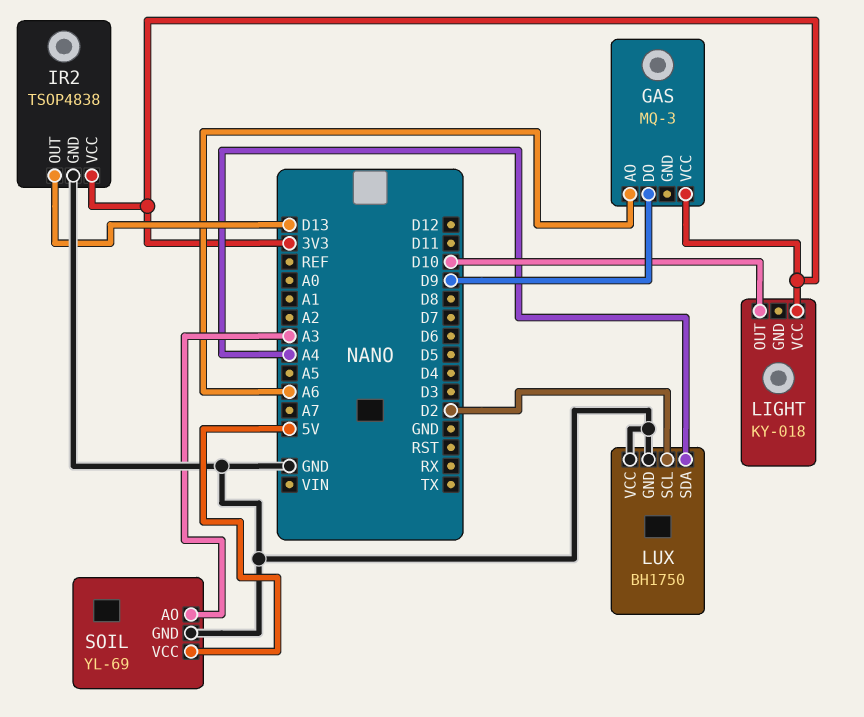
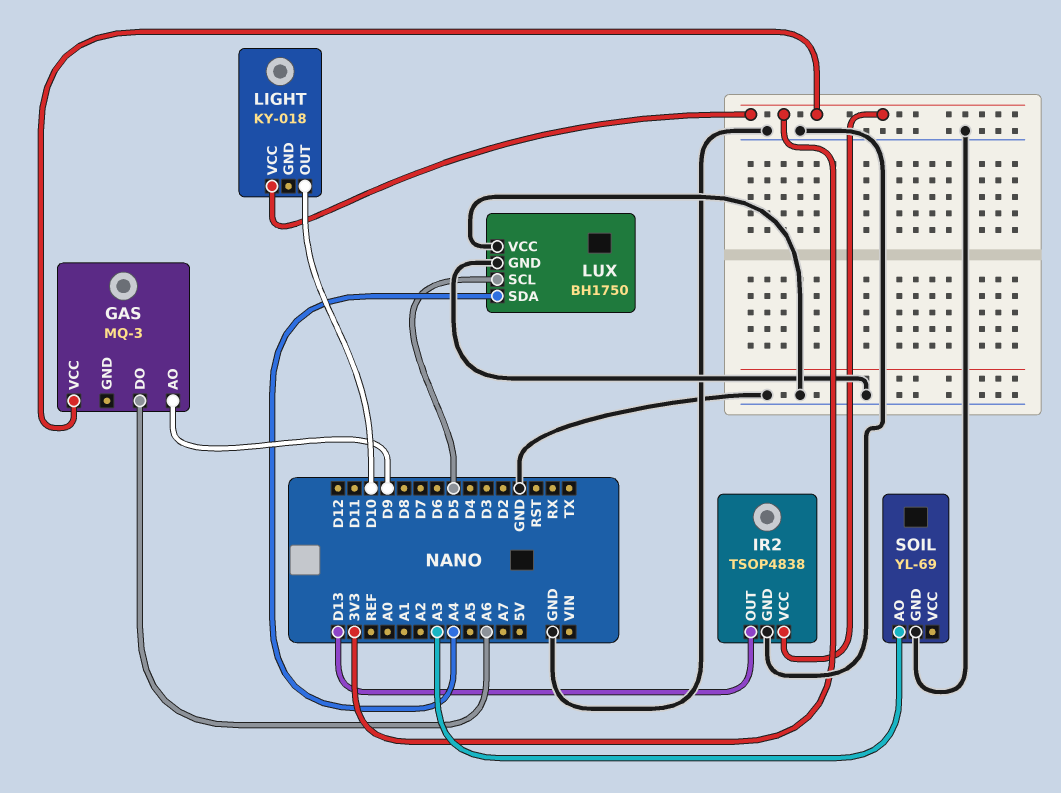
GAS pin AO: A6 -> D9
GAS pin DO: D9 -> A6
LUX pin SCL: D2 -> D5
SOIL pin VCC: 5V -> none

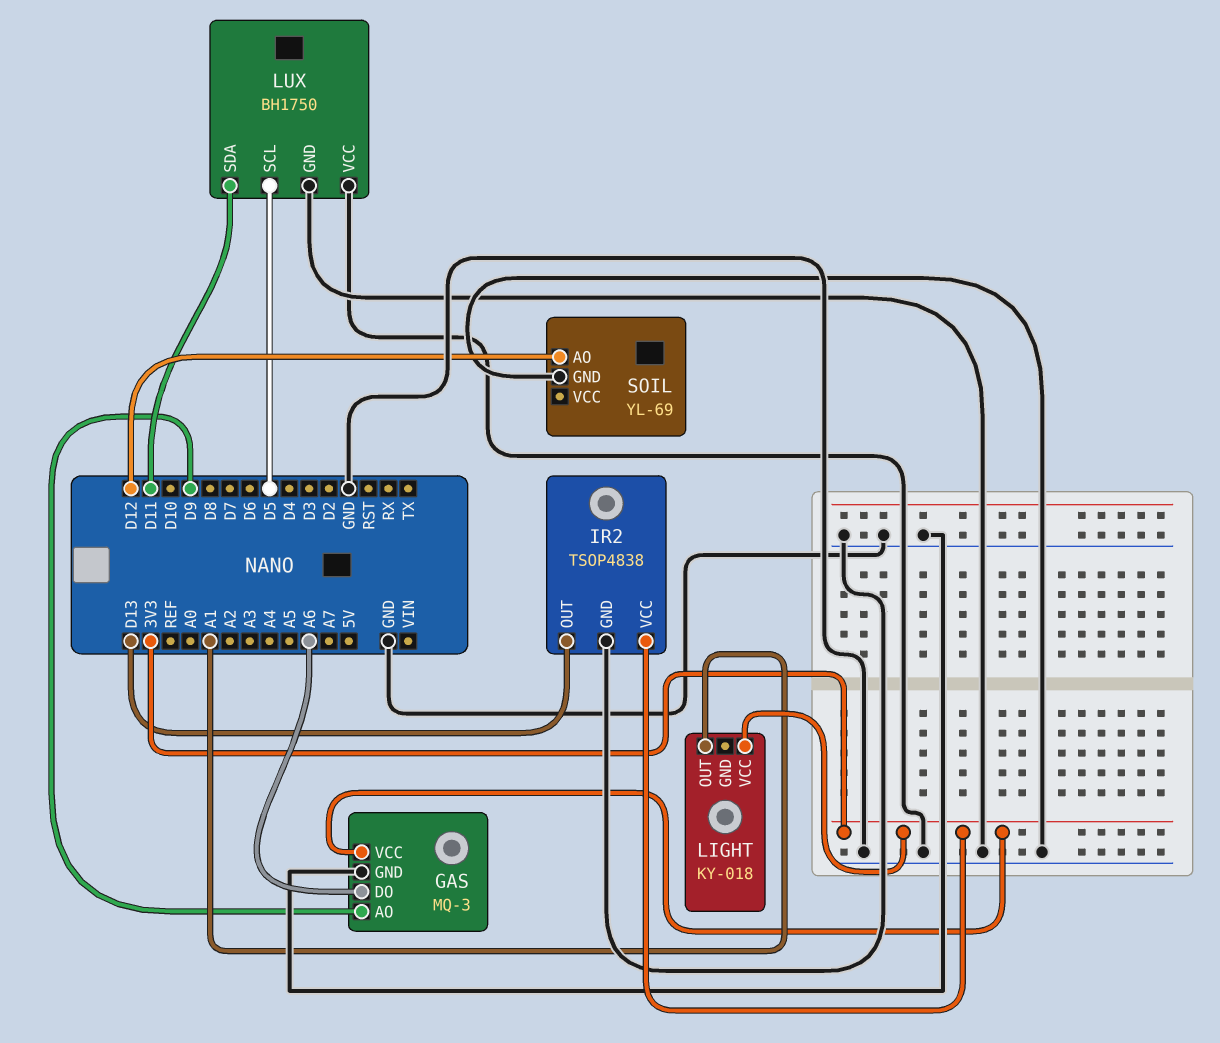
GAS pin GND: none -> GND
LIGHT pin OUT: D10 -> A1
LUX pin SDA: A4 -> D11
SOIL pin AO: A3 -> D12

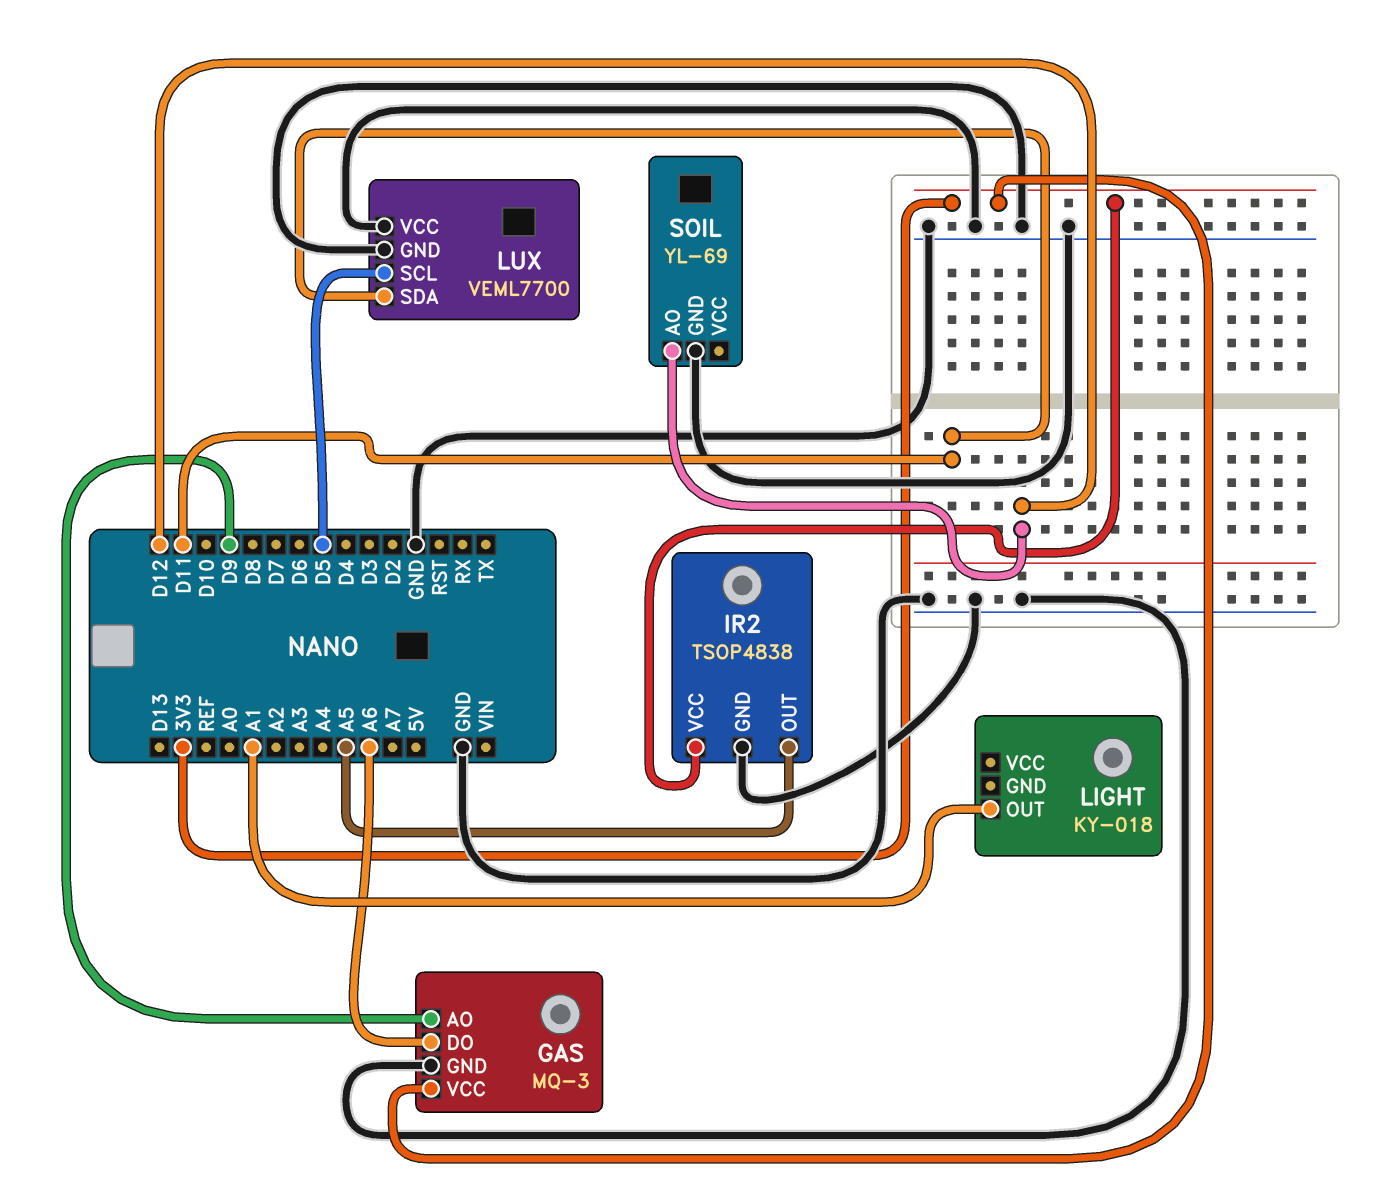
IR2 pin OUT: D13 -> A5
LIGHT pin VCC: 3V3 -> none
LUX: BH1750 -> VEML7700

